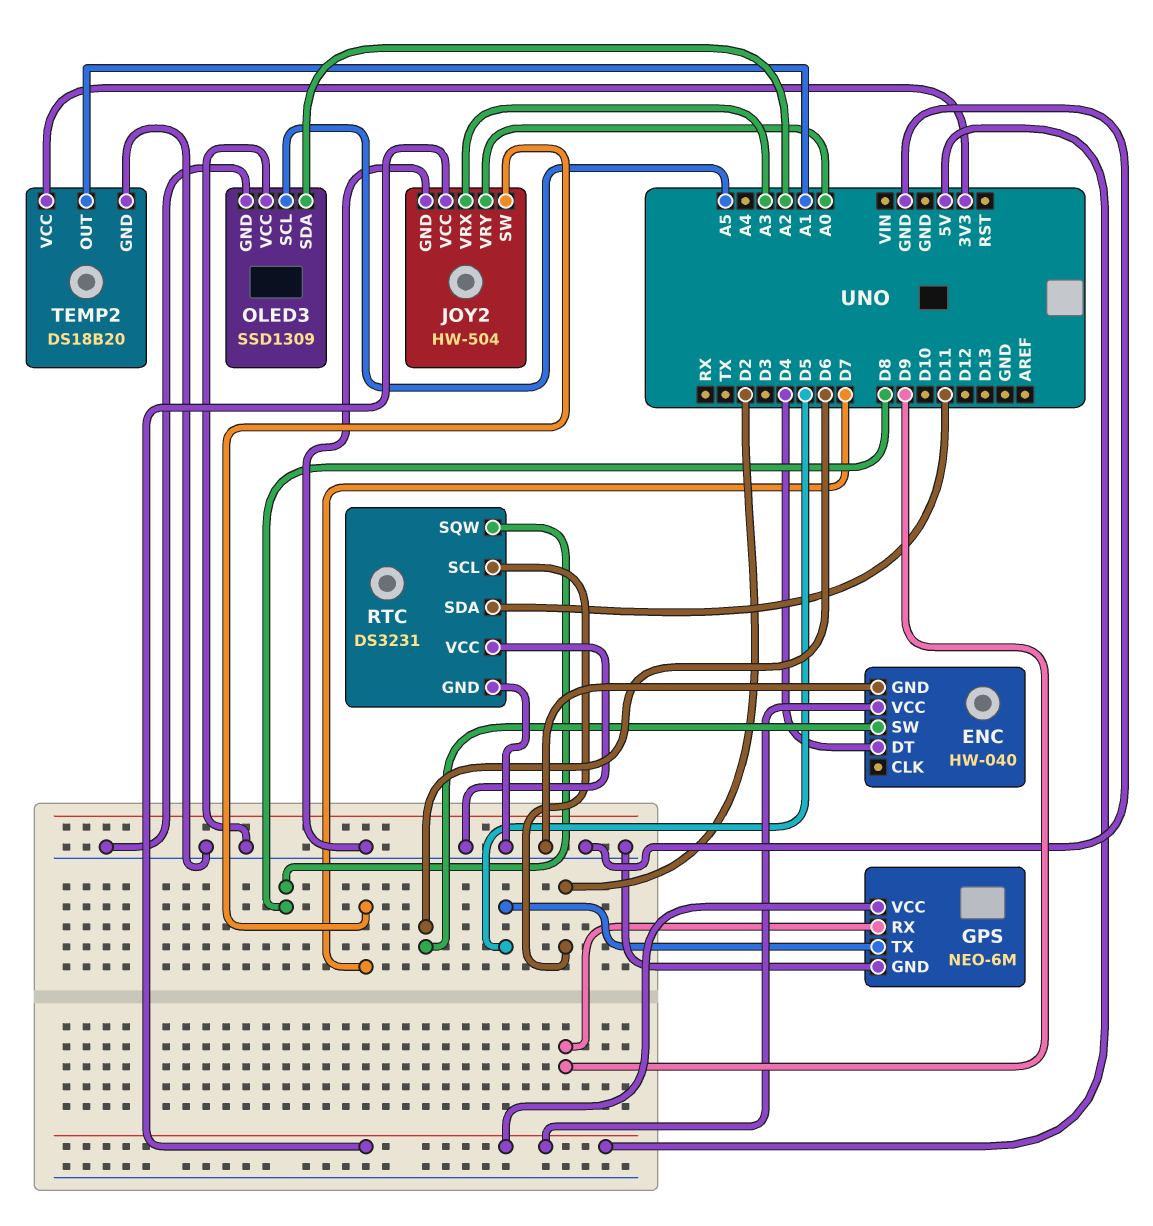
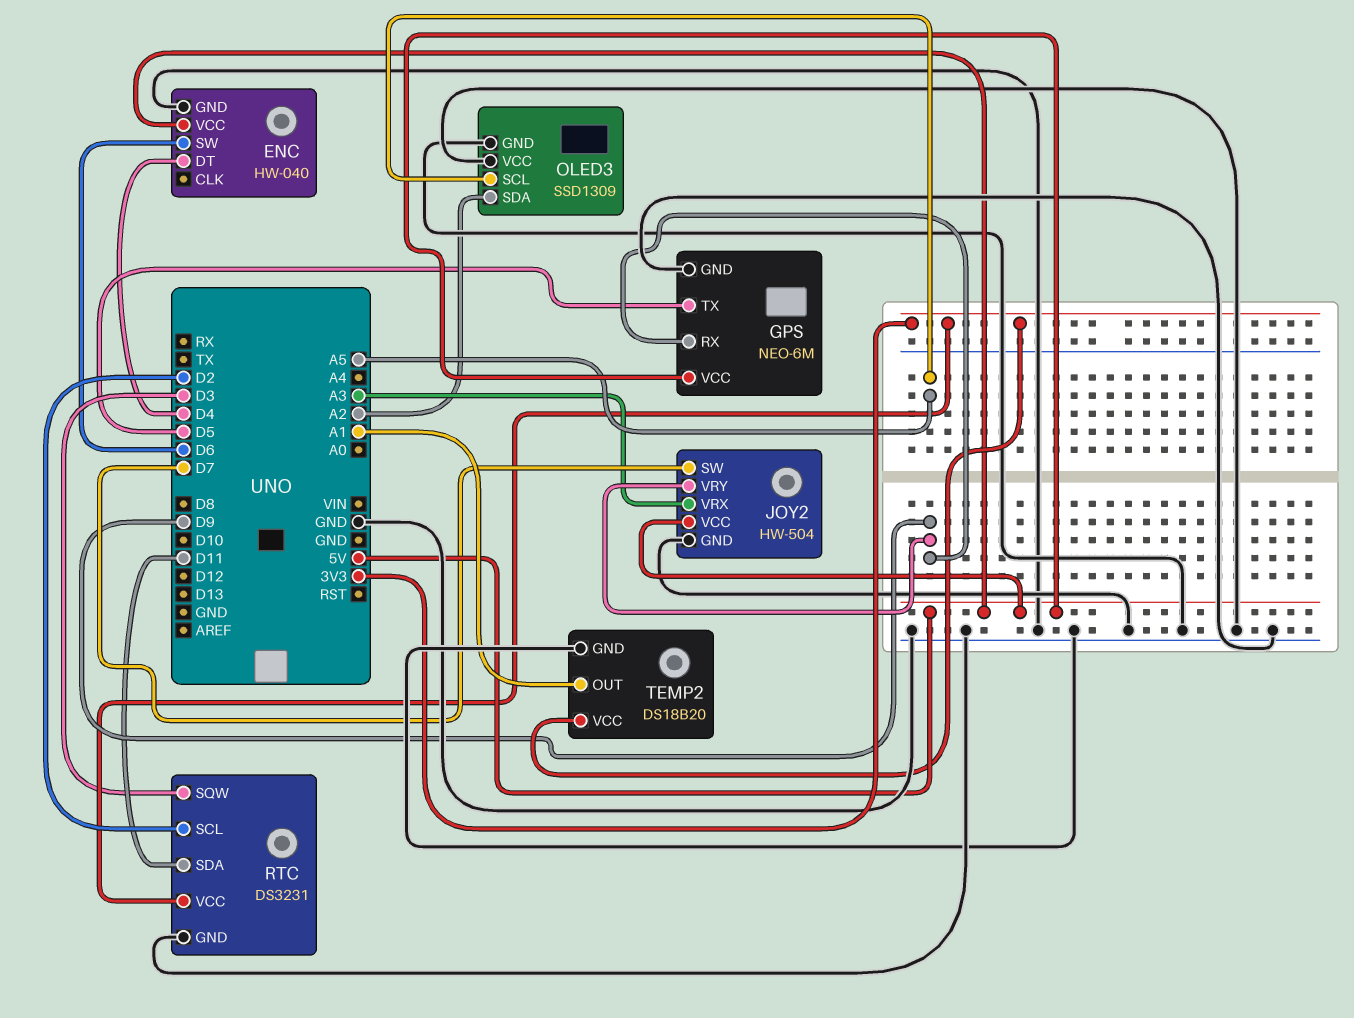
JOY2 pin VRY: A0 -> D9
RTC pin SQW: D8 -> D3
RTC pin VCC: GND -> 3V3

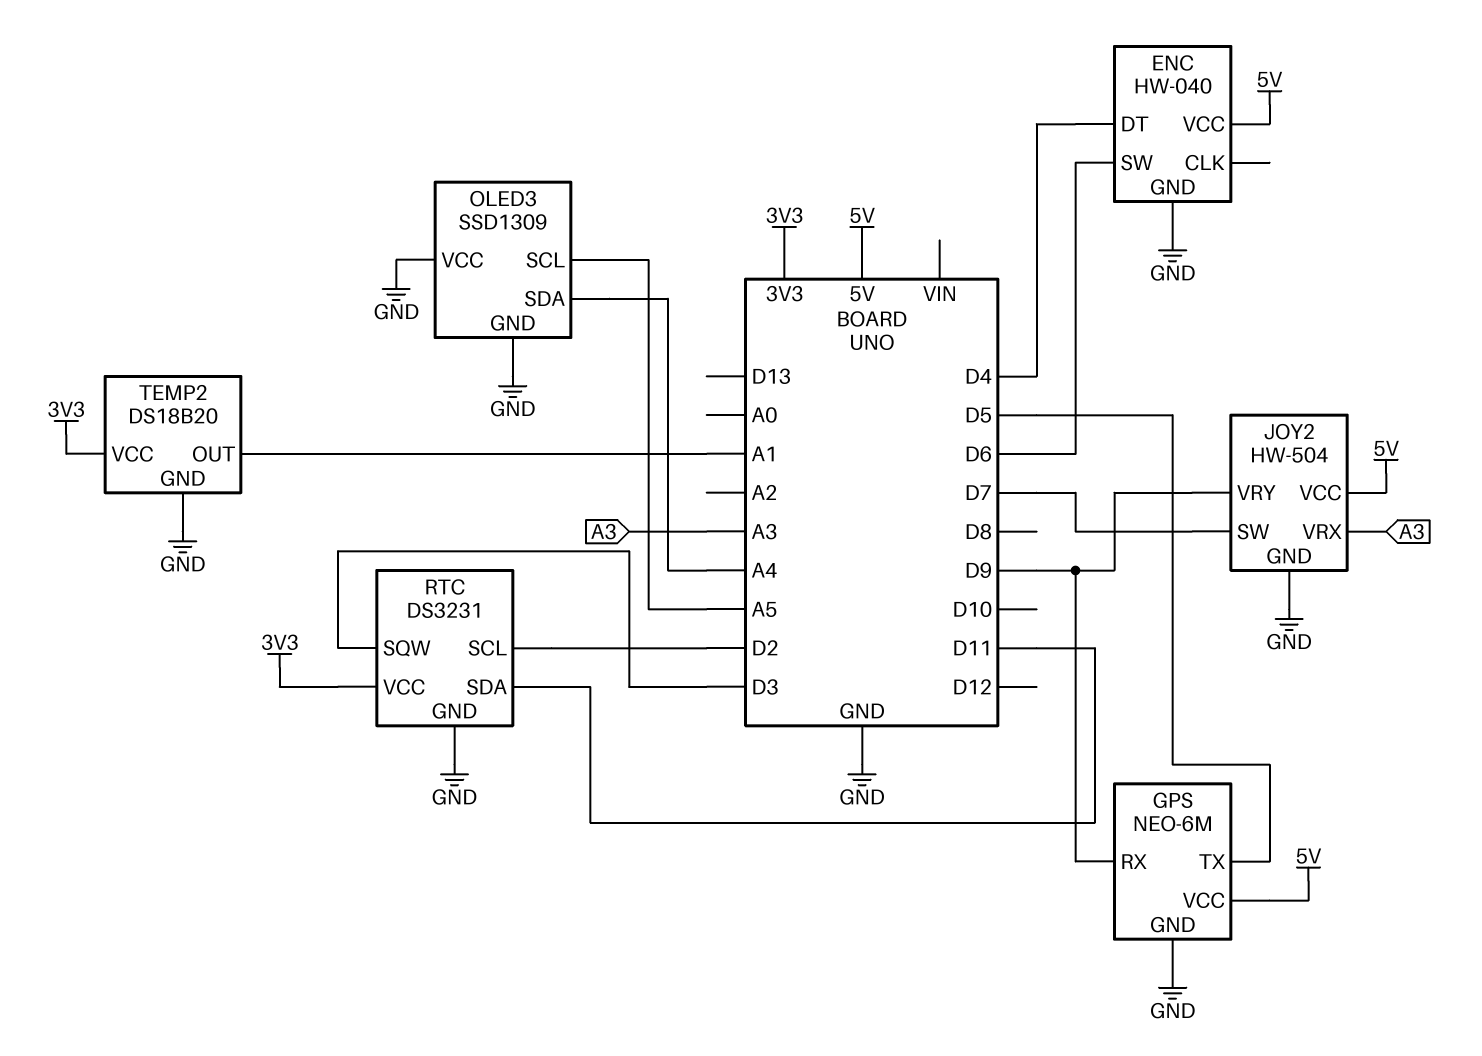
OLED3 pin SDA: A2 -> A4

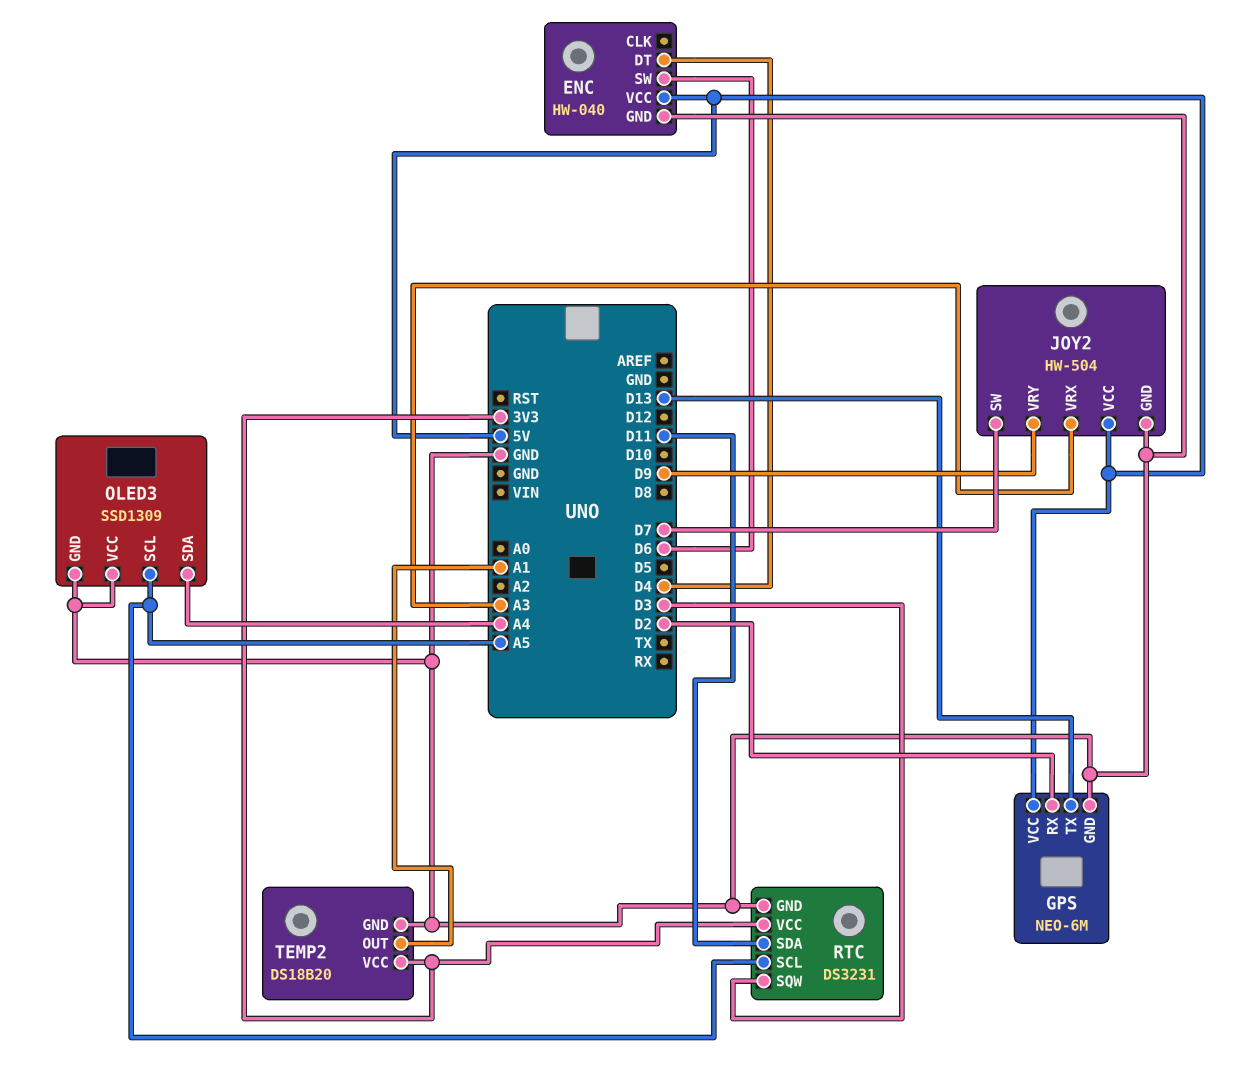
GPS pin RX: D9 -> D2
GPS pin TX: D5 -> D13
RTC pin SCL: D2 -> A5

